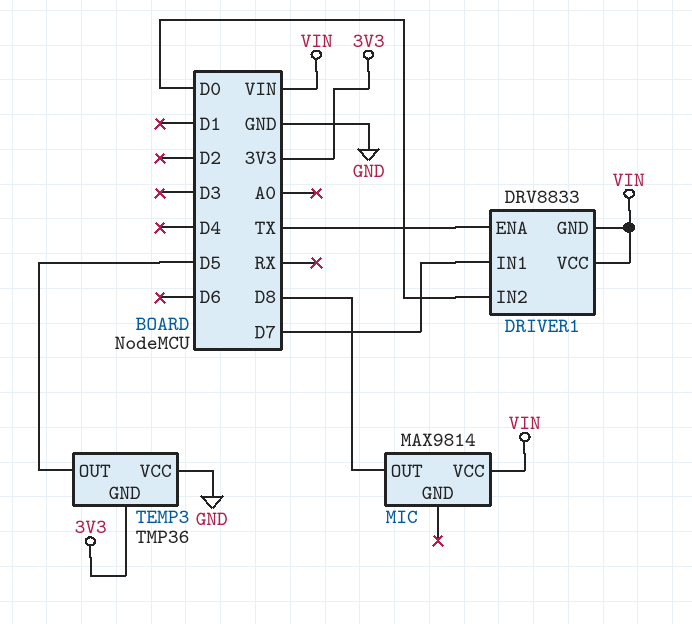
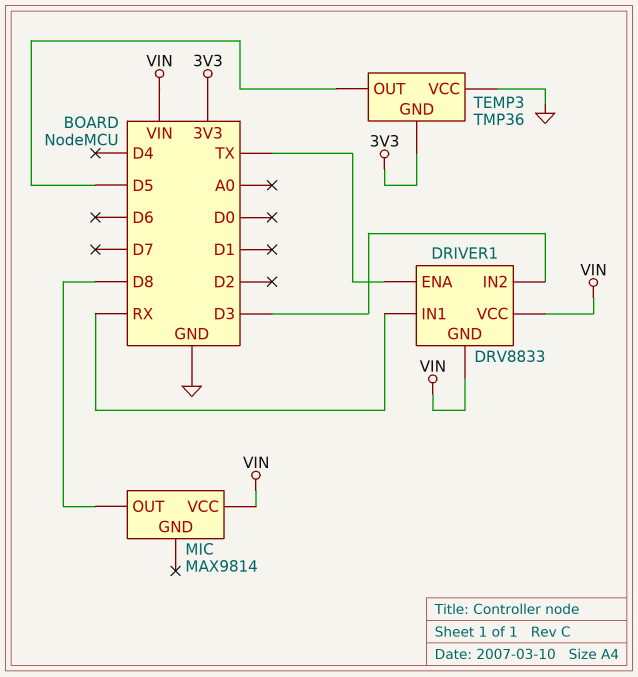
DRIVER1 pin IN1: D7 -> RX
DRIVER1 pin IN2: D0 -> D3

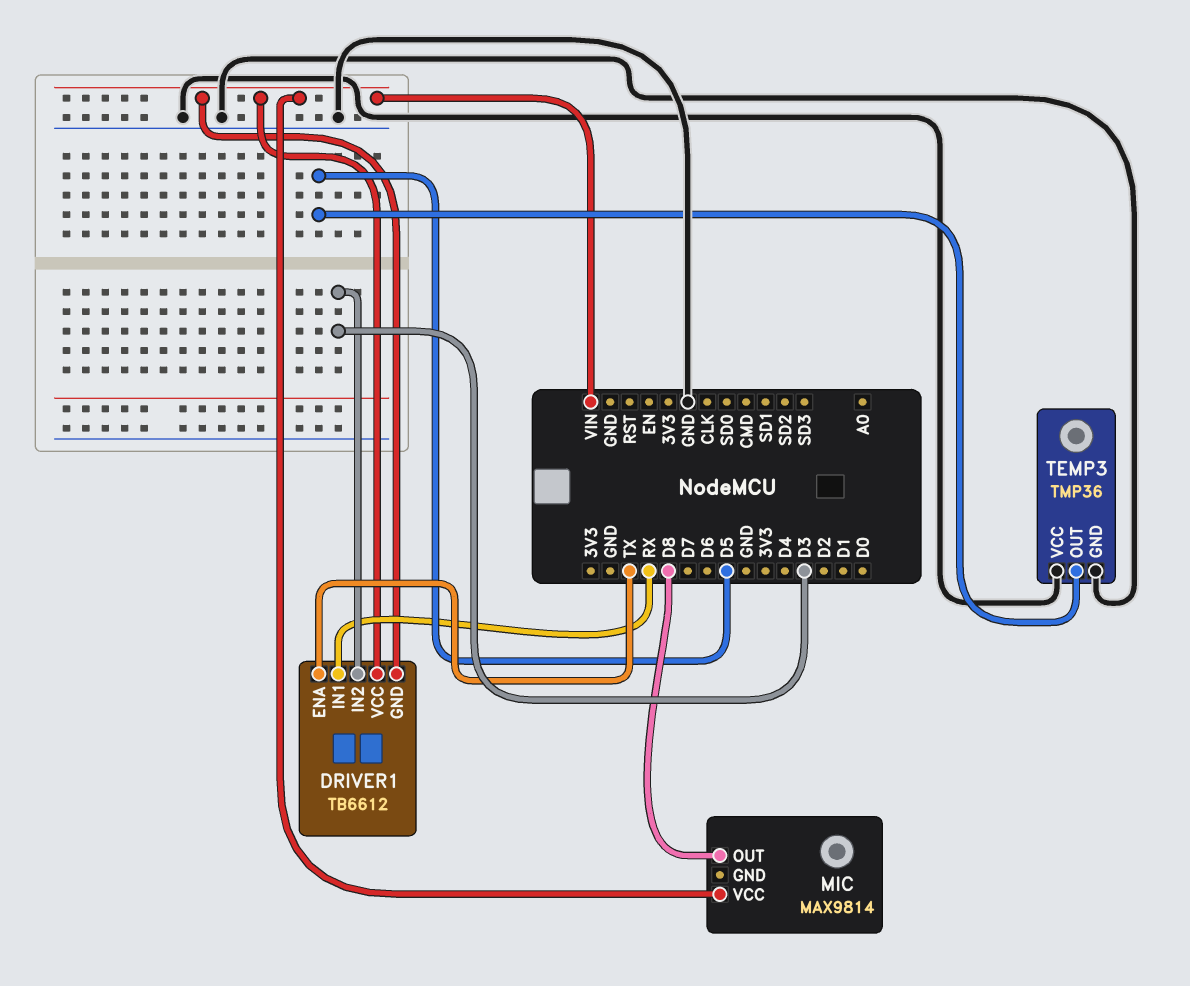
DRIVER1: DRV8833 -> TB6612
TEMP3 pin GND: 3V3 -> GND

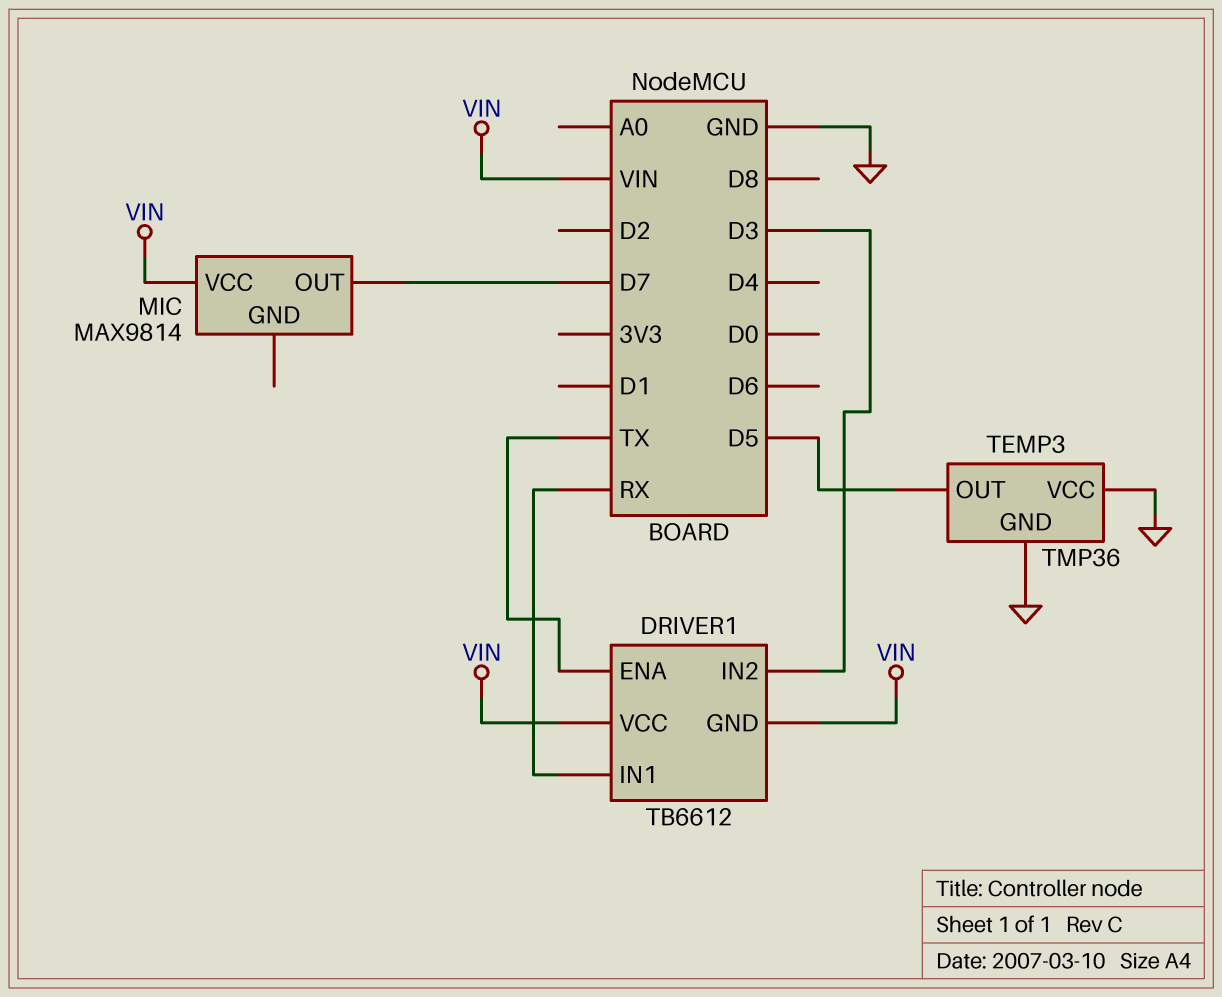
MIC pin OUT: D8 -> D7

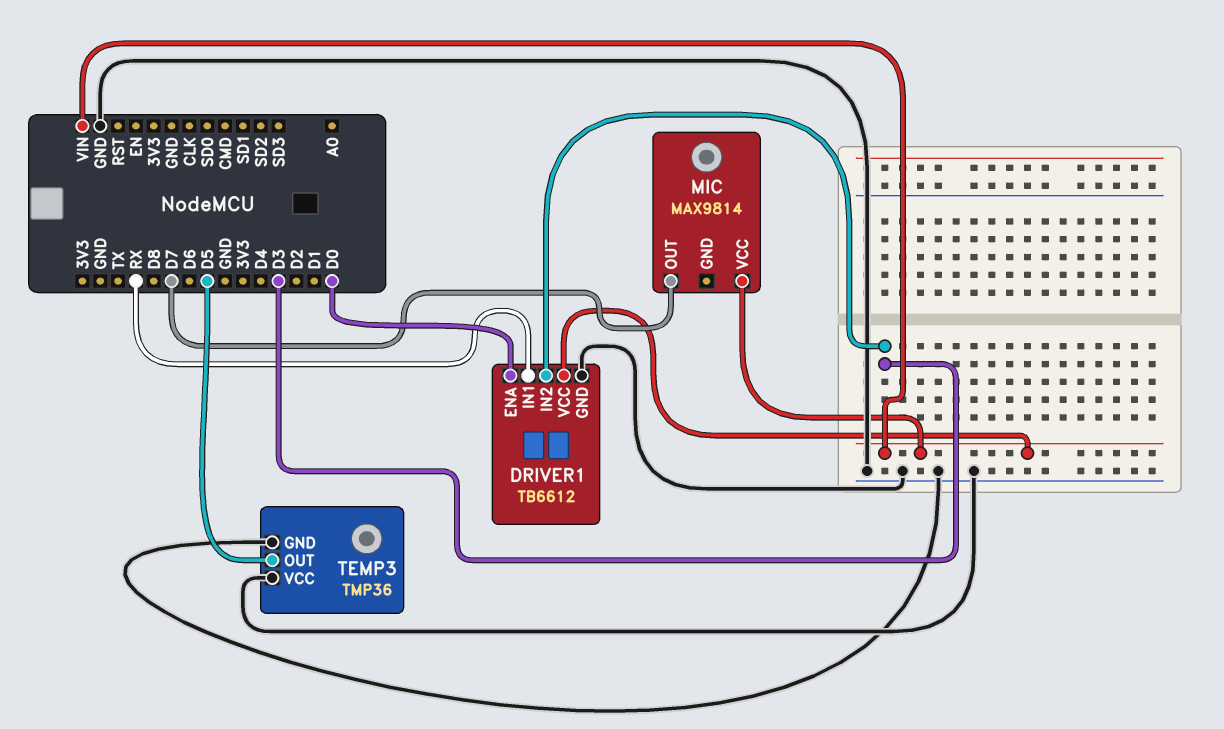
DRIVER1 pin ENA: TX -> D0
DRIVER1 pin GND: VIN -> GND

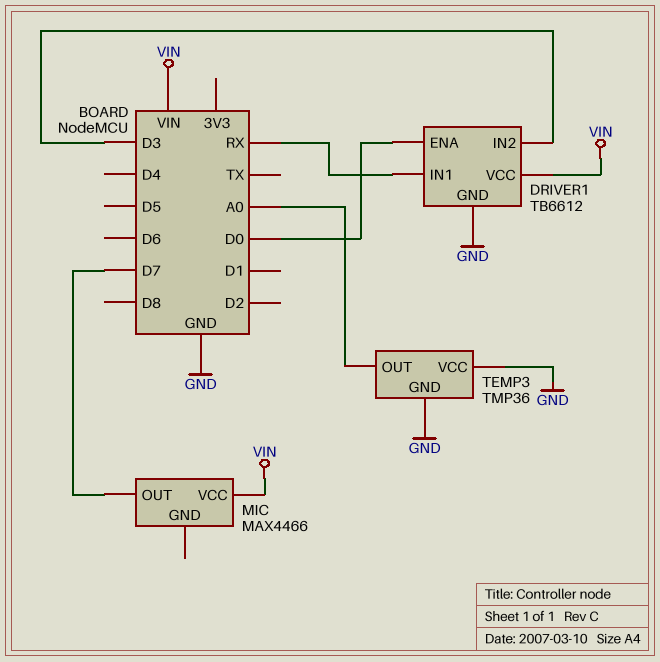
MIC: MAX9814 -> MAX4466
TEMP3 pin OUT: D5 -> A0

